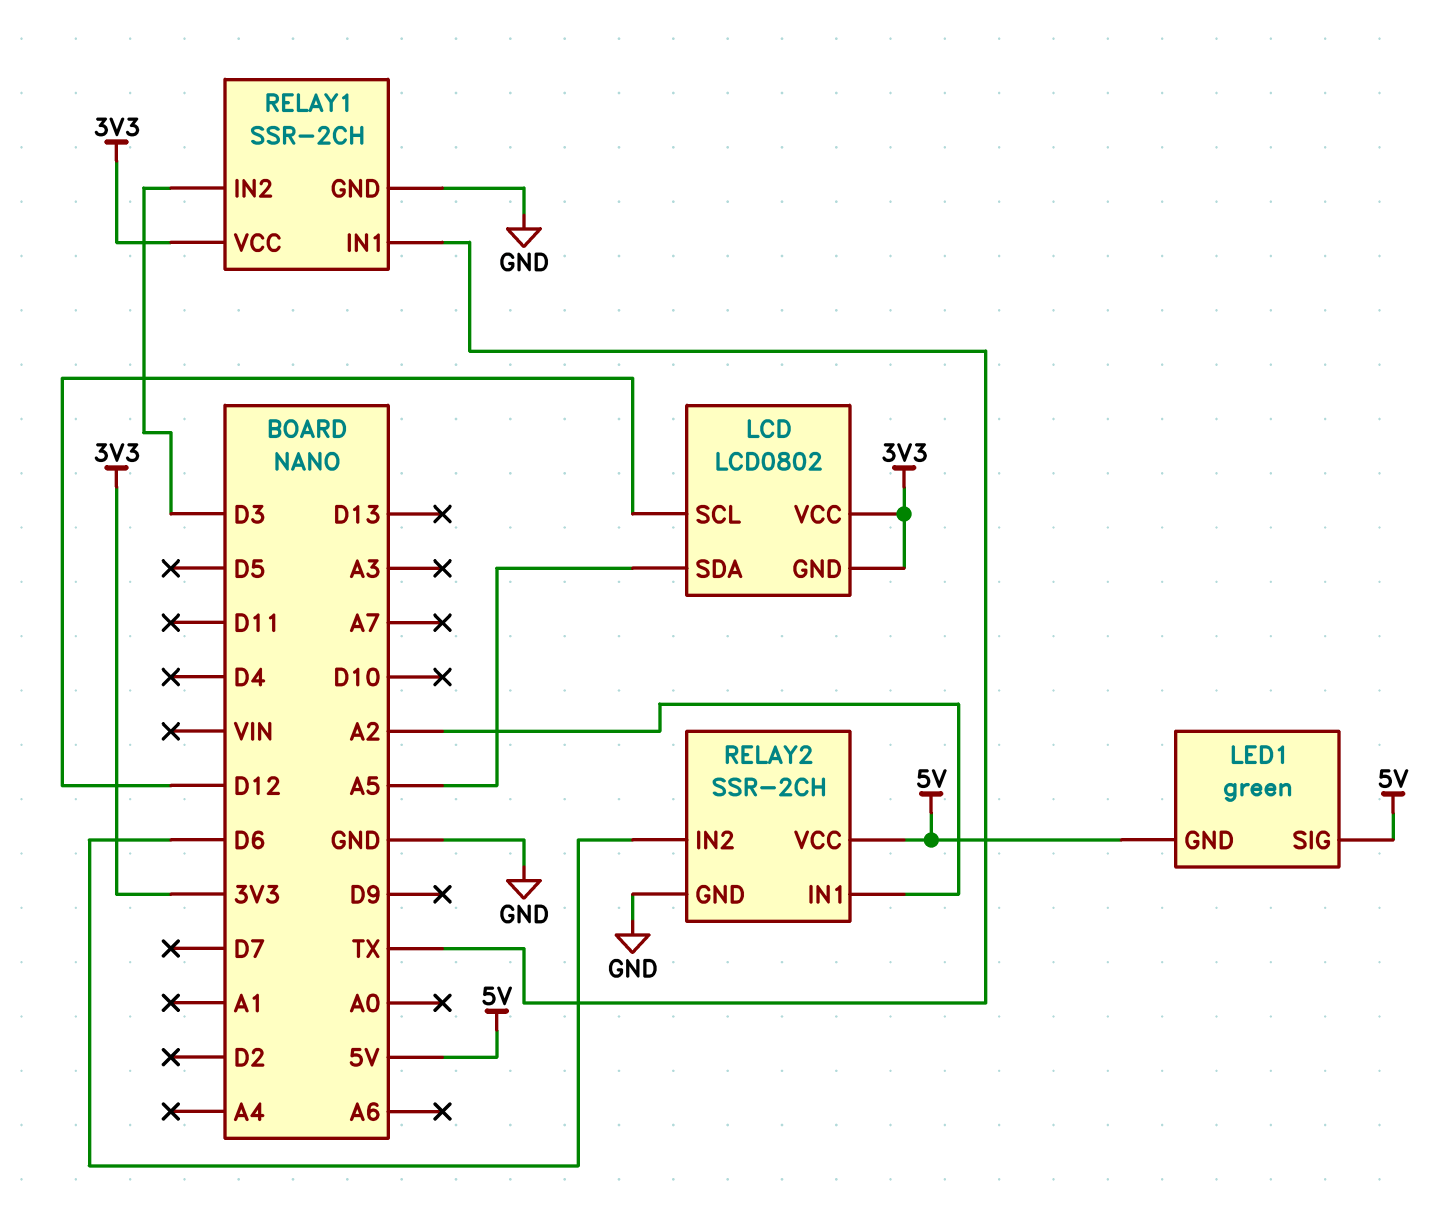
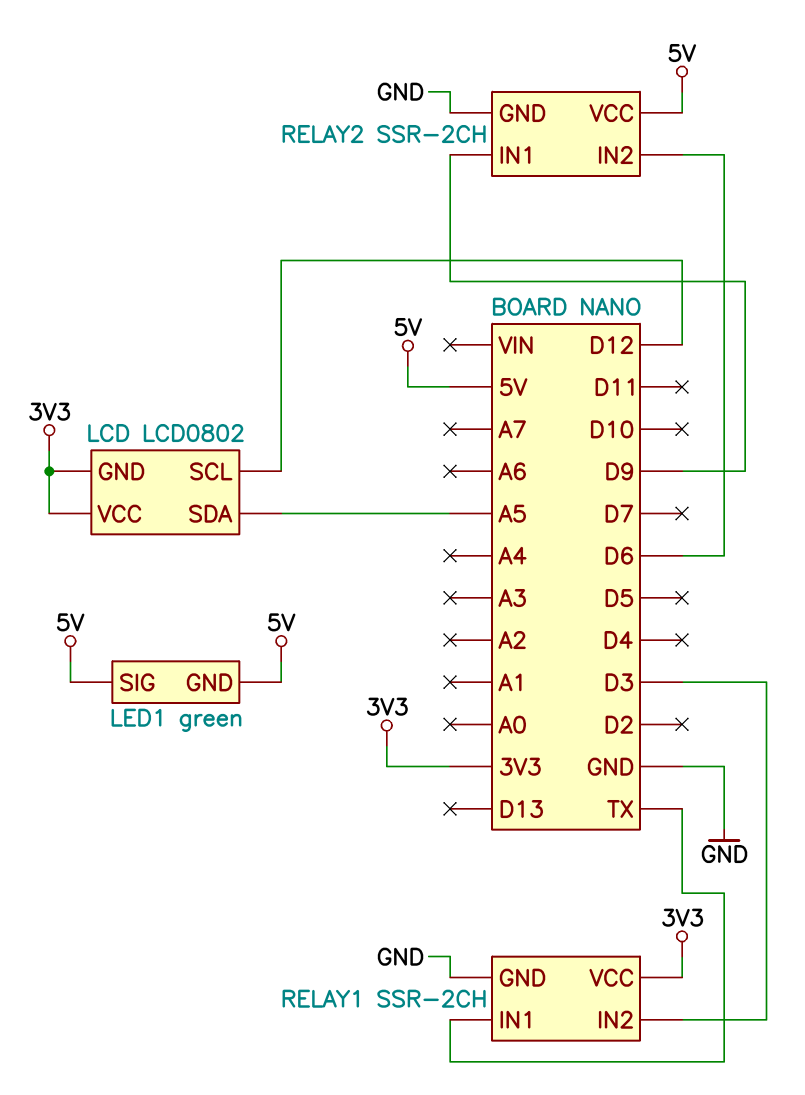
RELAY2 pin IN1: A2 -> D9

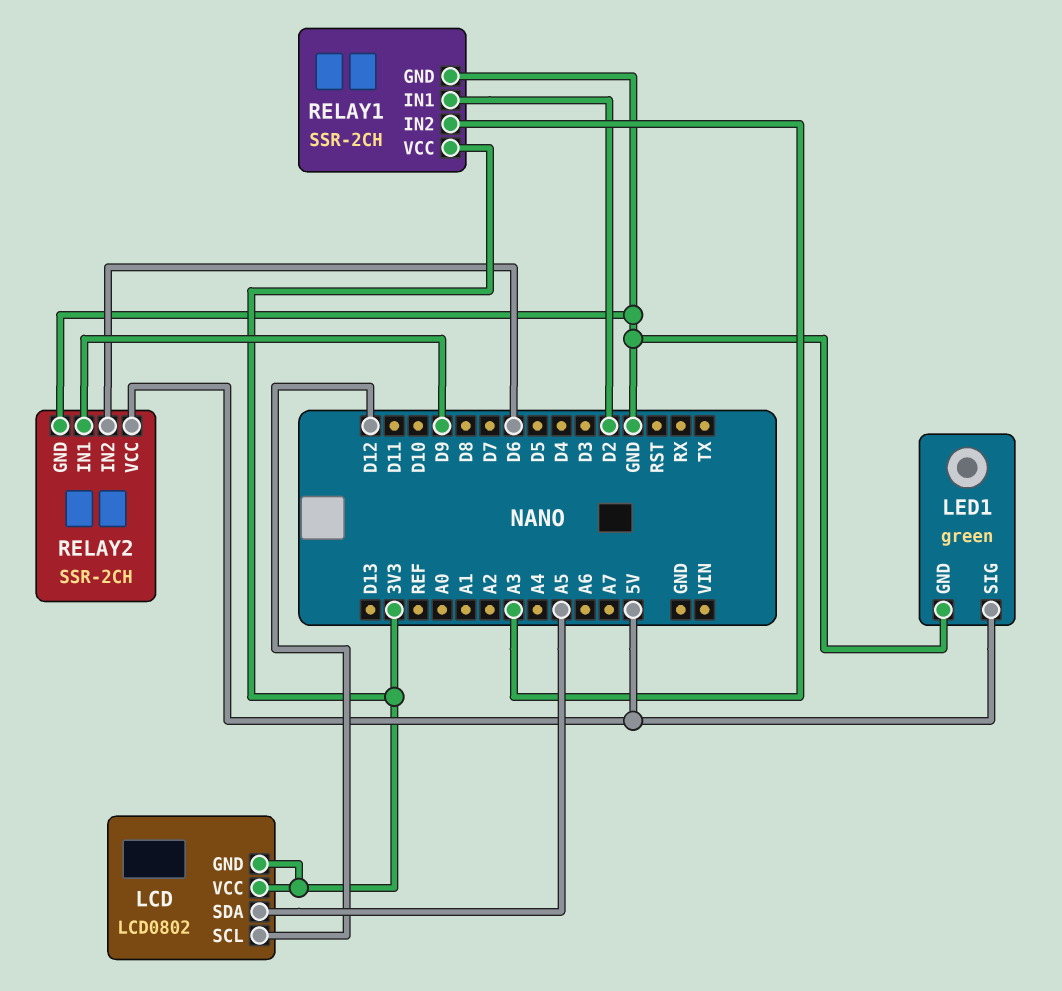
LED1 pin GND: 5V -> GND
RELAY1 pin IN1: TX -> D2
RELAY1 pin IN2: D3 -> A3

